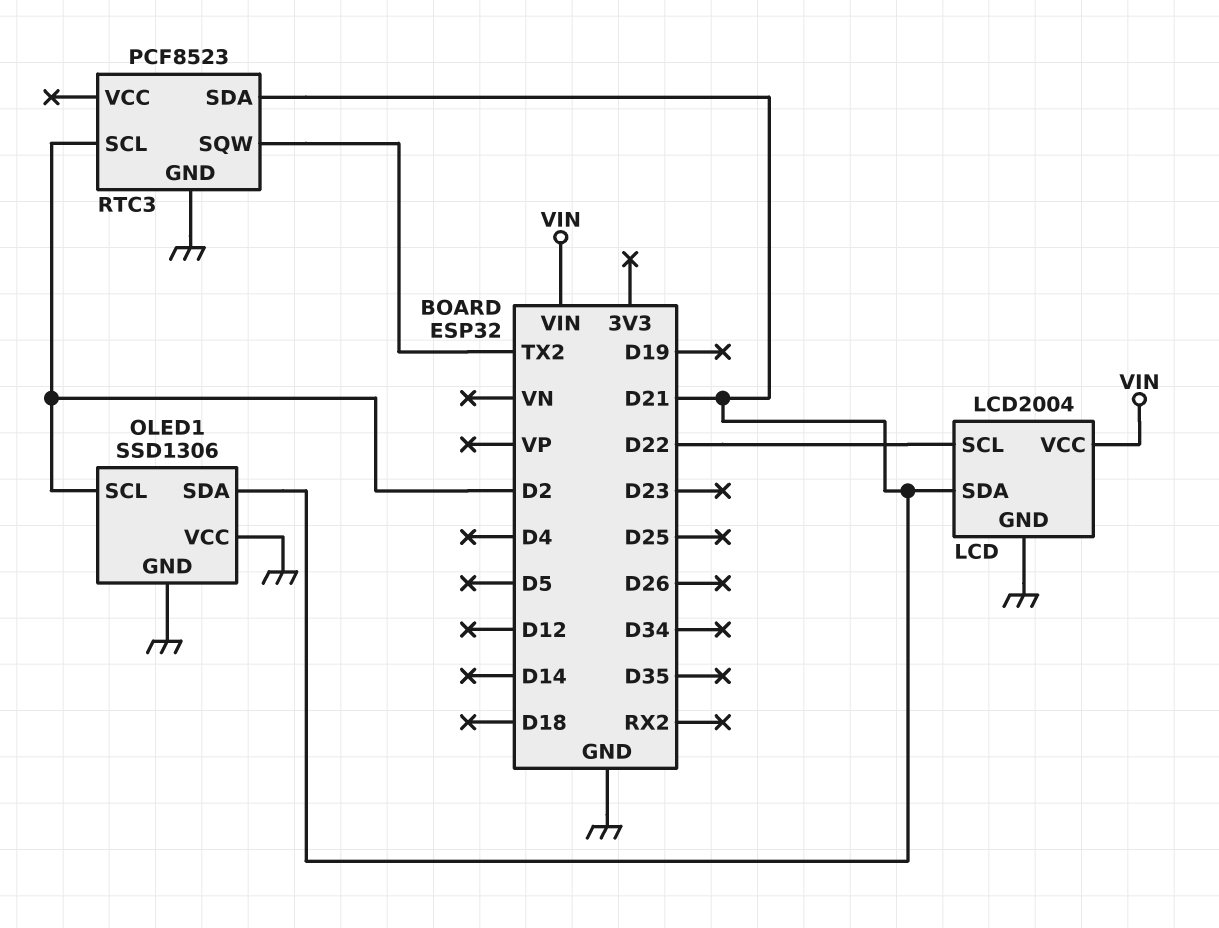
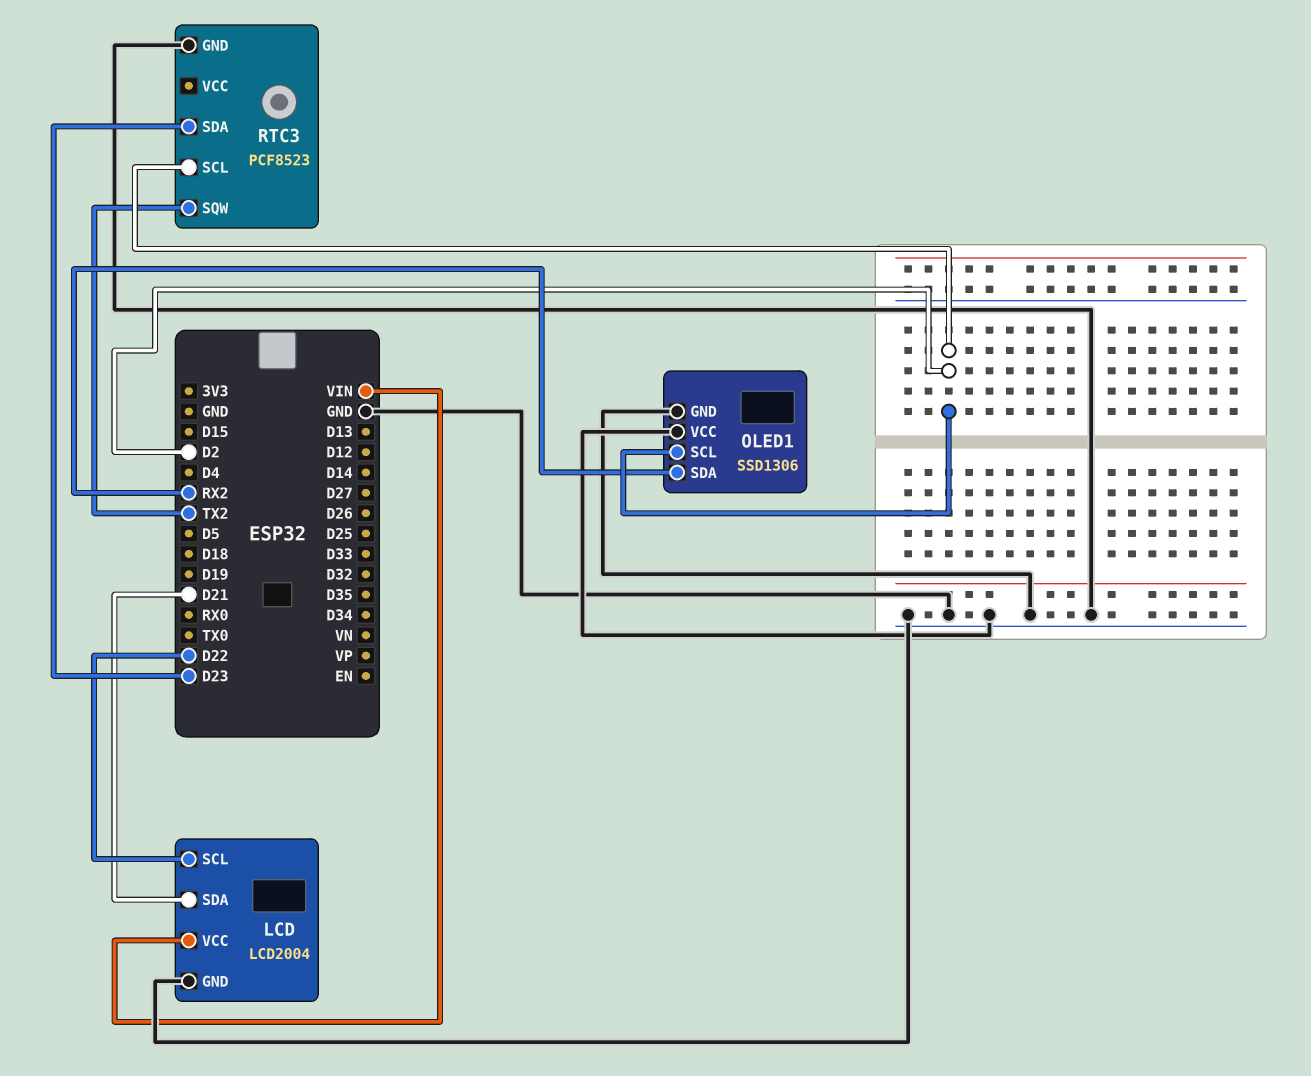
OLED1 pin SDA: D21 -> RX2
RTC3 pin SDA: D21 -> D23

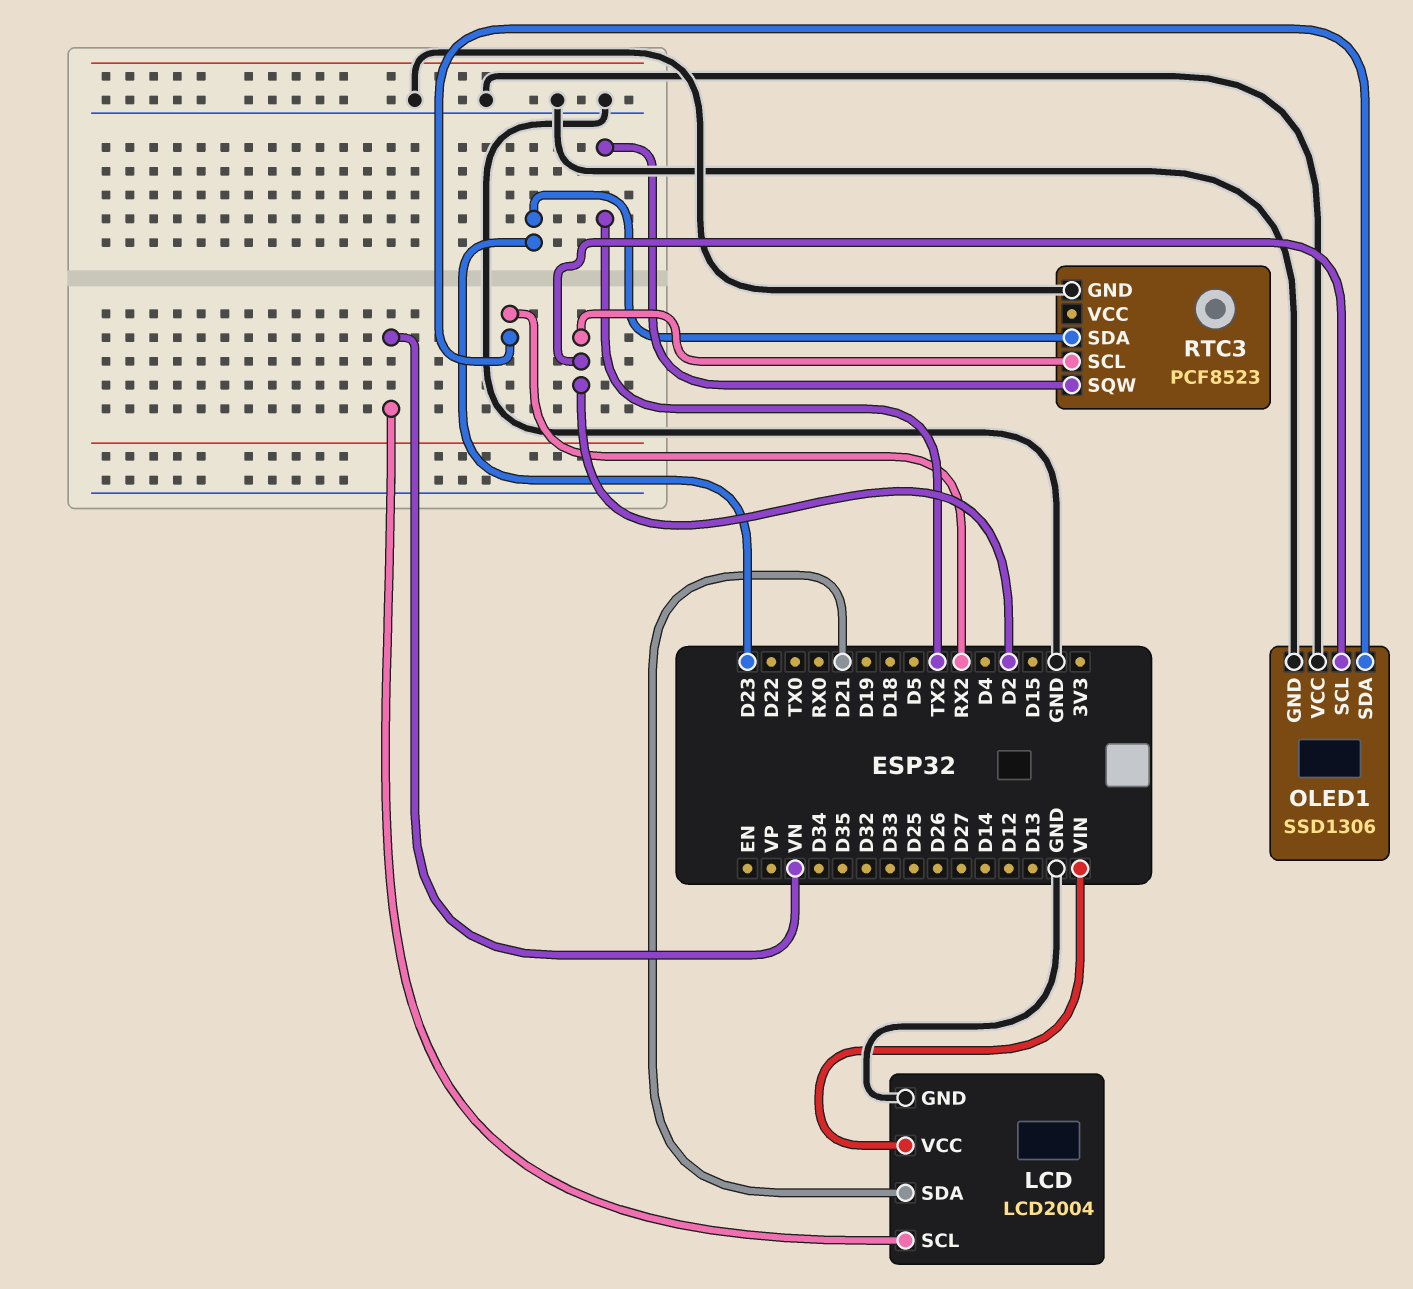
LCD pin SCL: D22 -> VN

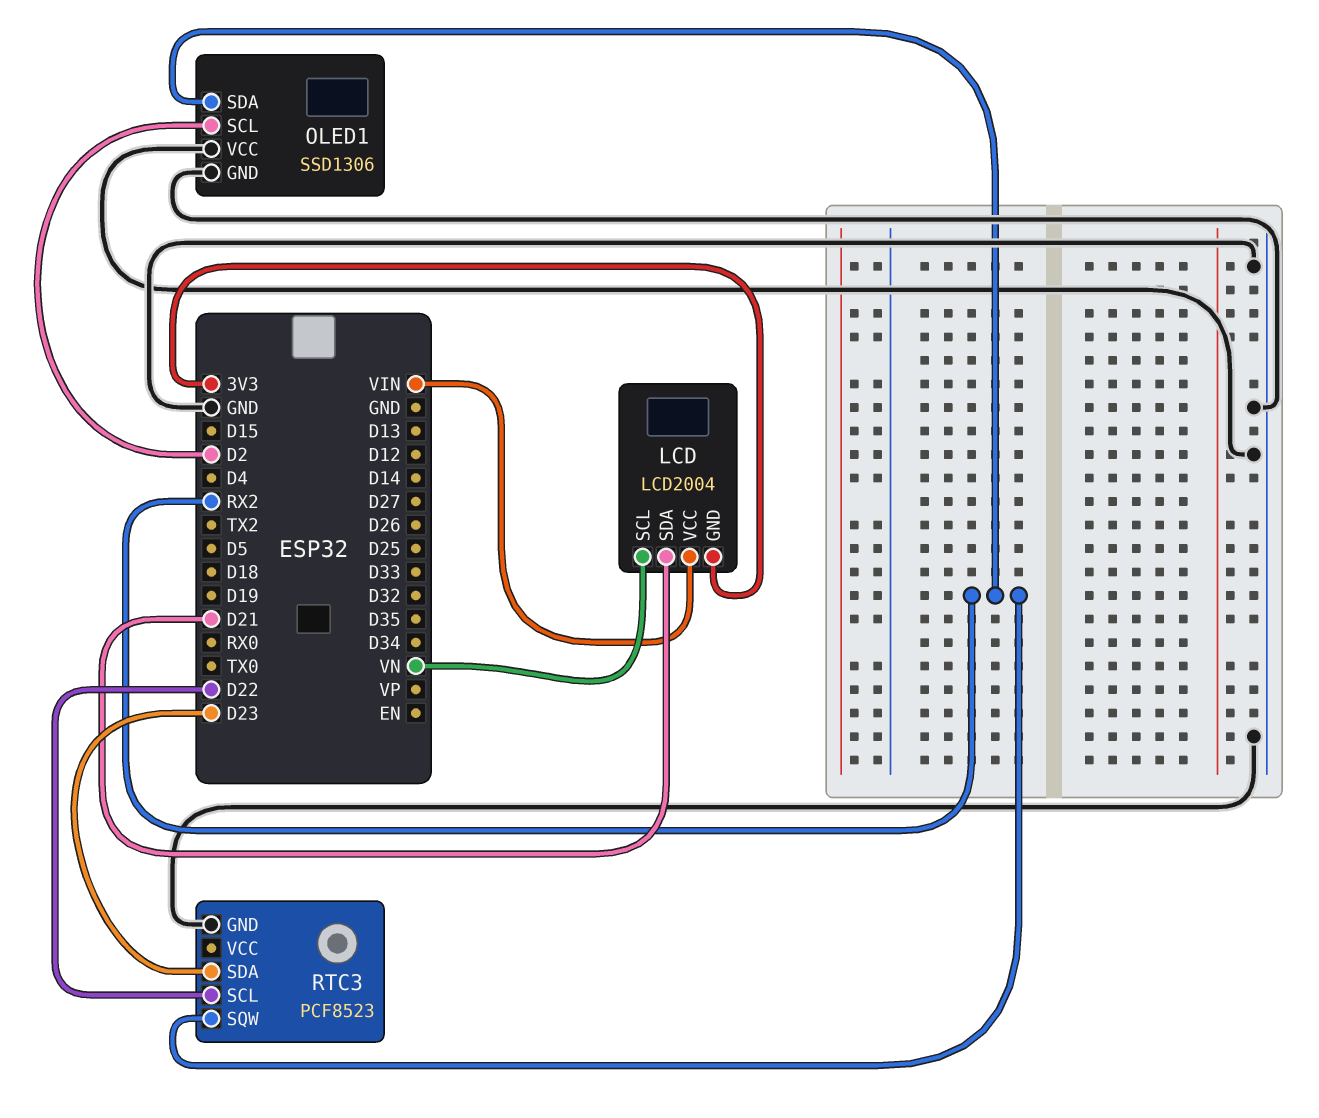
LCD pin GND: GND -> 3V3
RTC3 pin SCL: D2 -> D22
RTC3 pin SQW: TX2 -> RX2

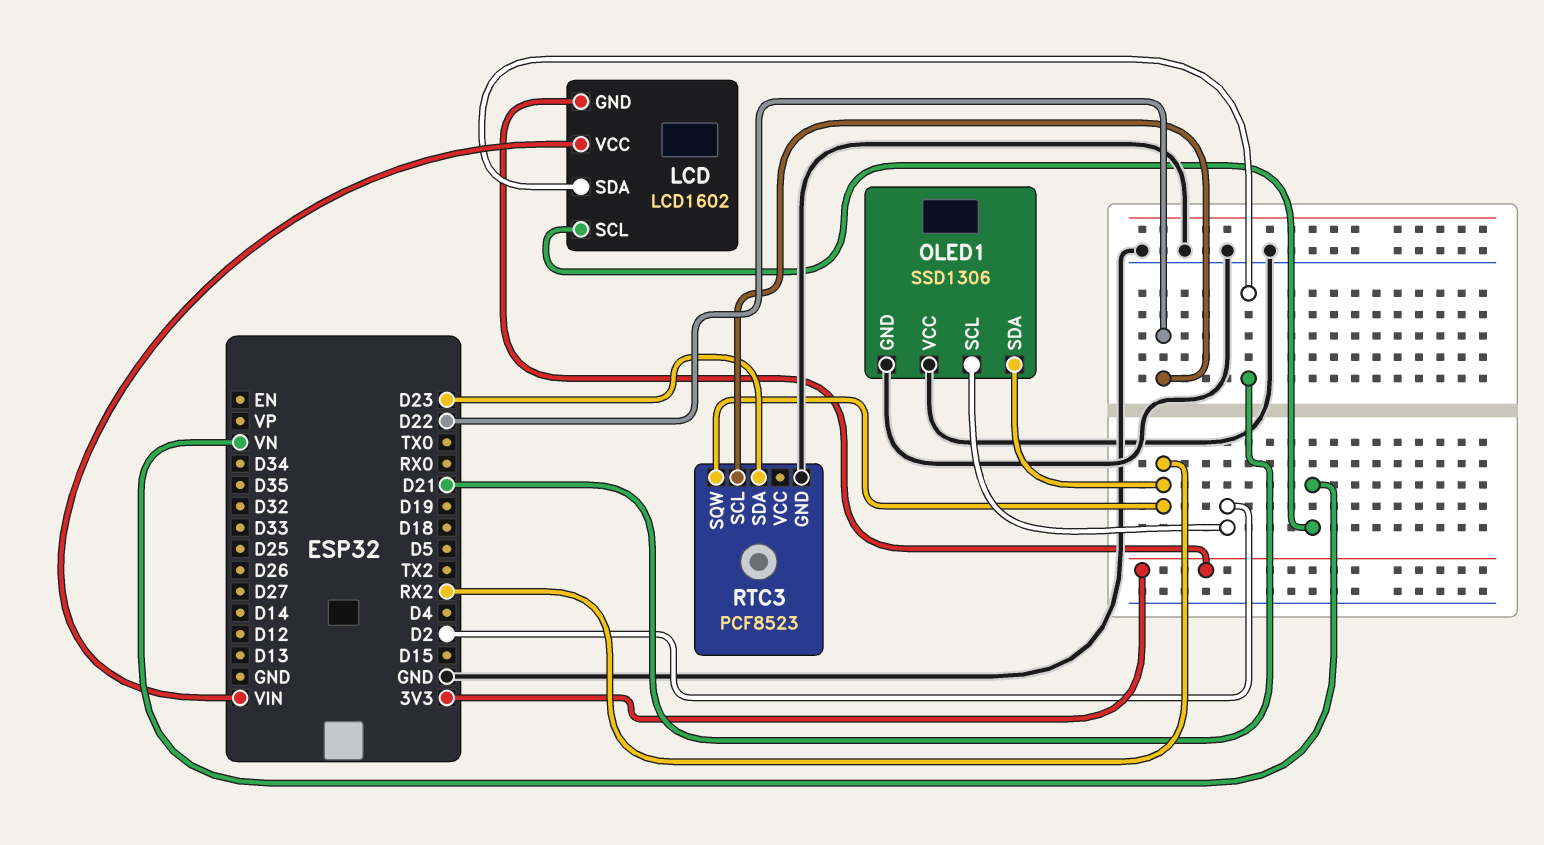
LCD: LCD2004 -> LCD1602

